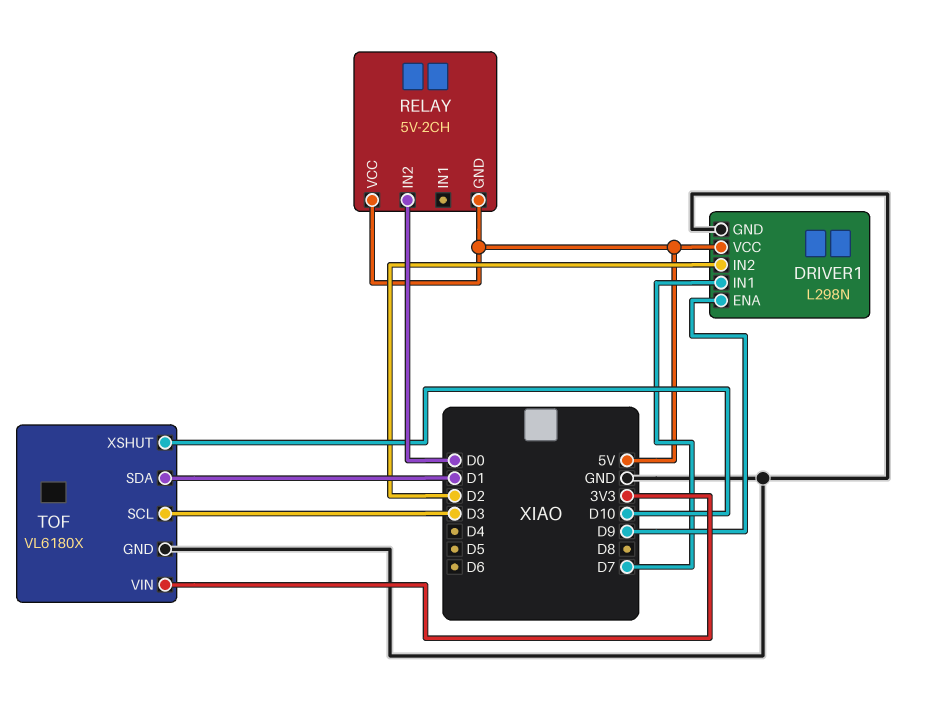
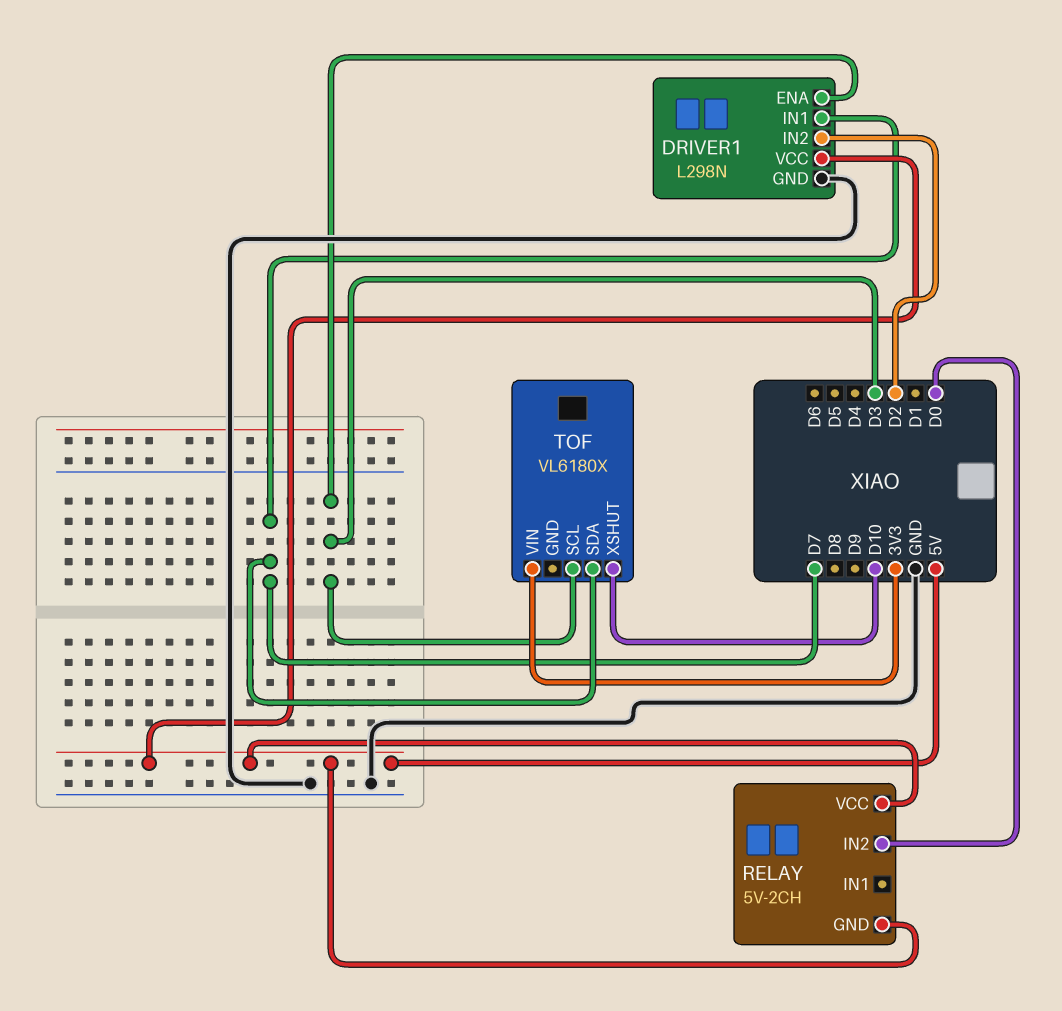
DRIVER1 pin ENA: D9 -> D3
TOF pin GND: GND -> none
TOF pin SDA: D1 -> D7

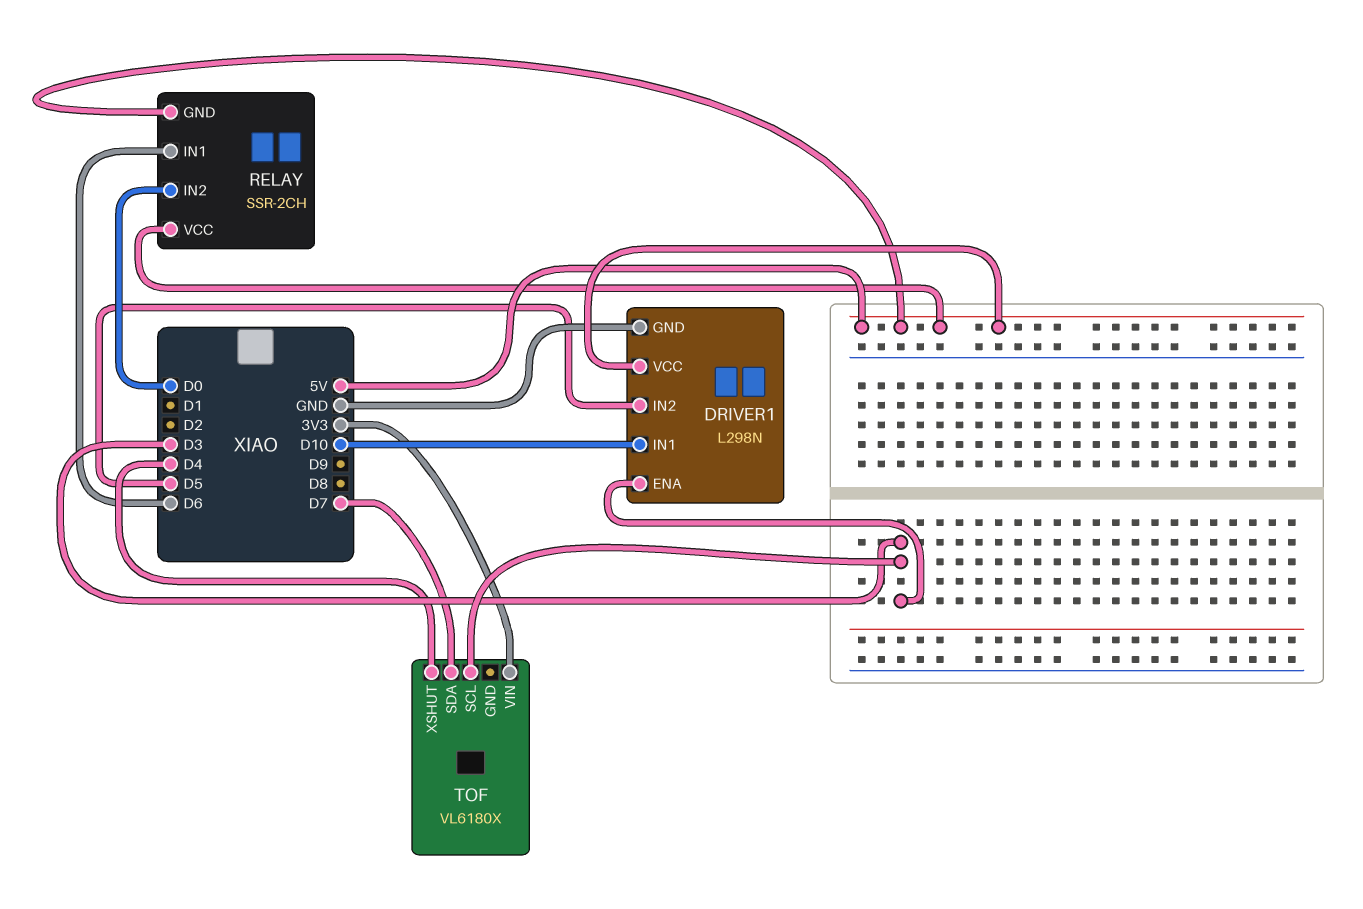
DRIVER1 pin IN1: D7 -> D10
DRIVER1 pin IN2: D2 -> D5
RELAY: 5V-2CH -> SSR-2CH
RELAY pin IN1: none -> D6
TOF pin XSHUT: D10 -> D4

